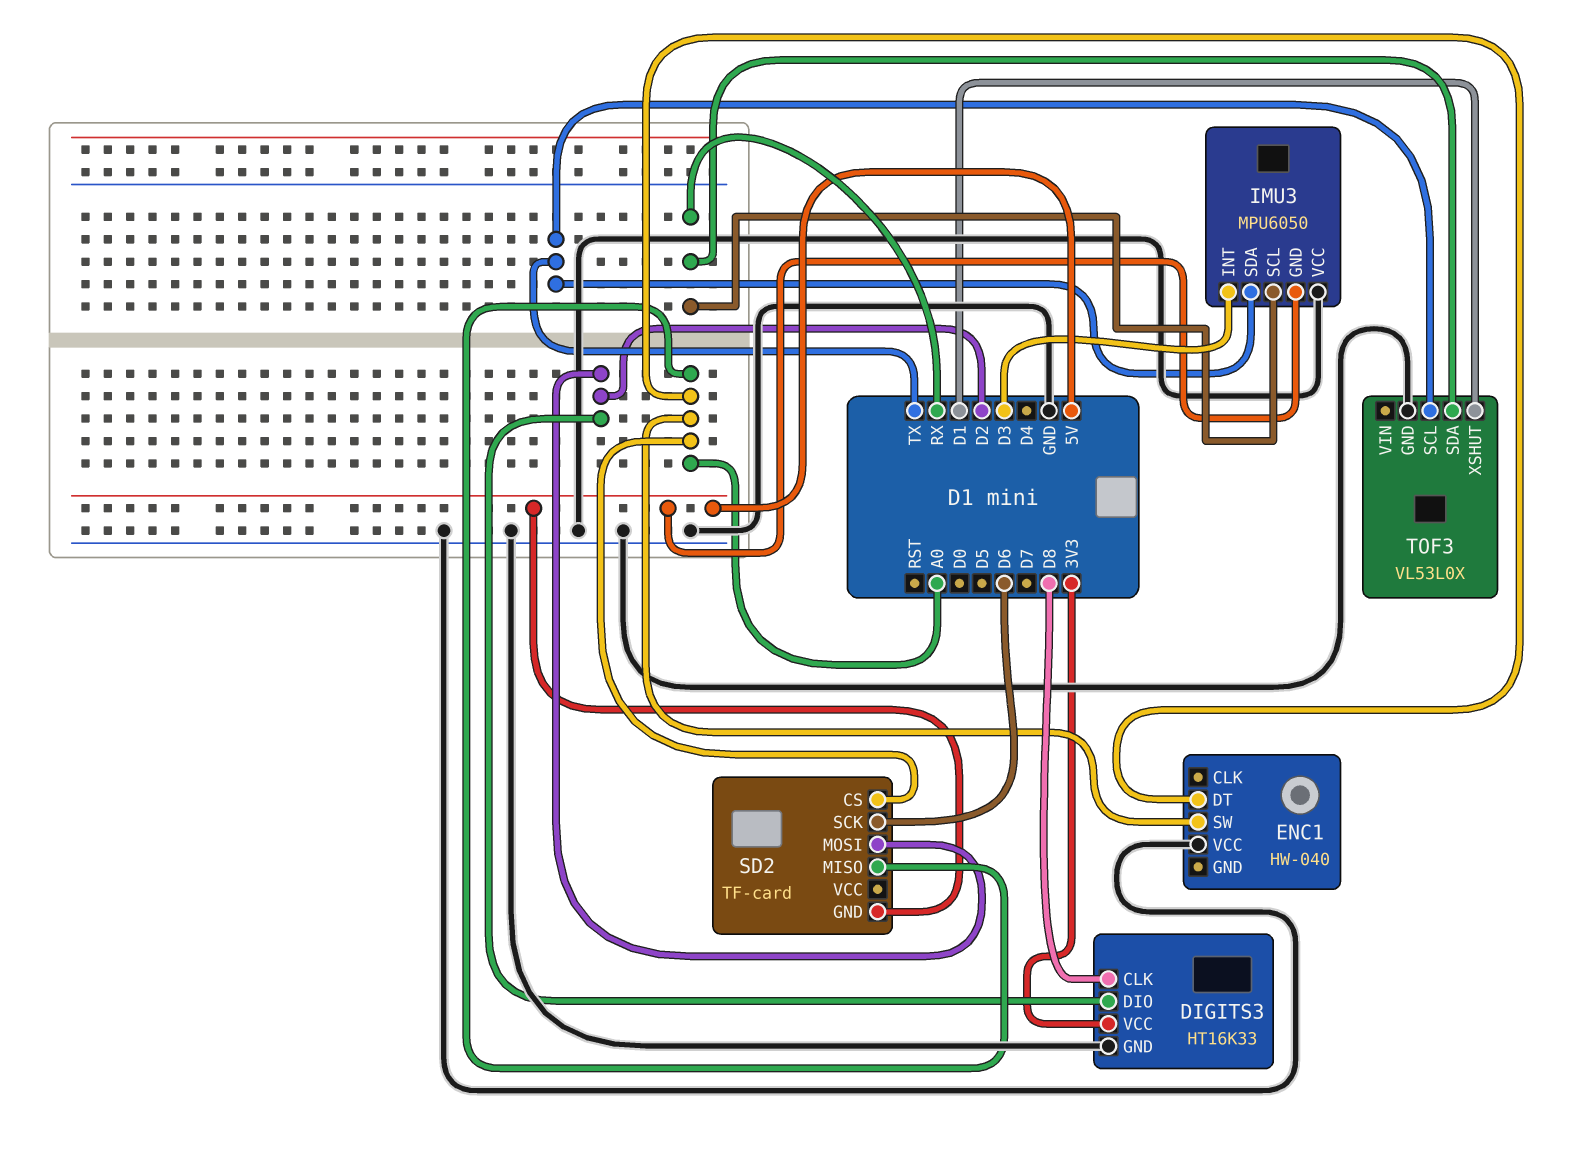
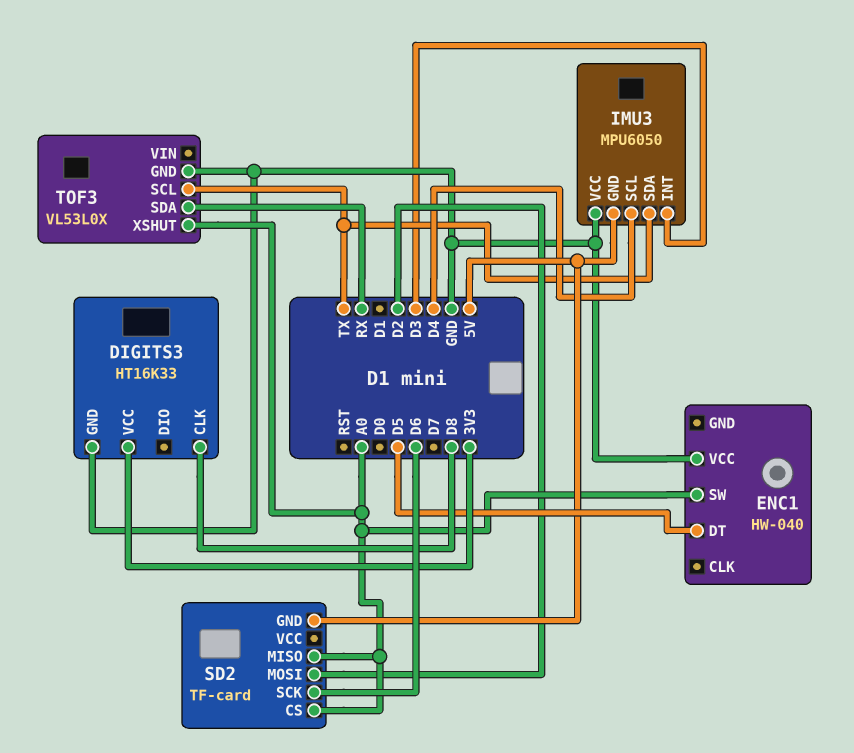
DIGITS3 pin DIO: D2 -> none
ENC1 pin DT: A0 -> D5
IMU3 pin SCL: RX -> D4
TOF3 pin XSHUT: D1 -> A0

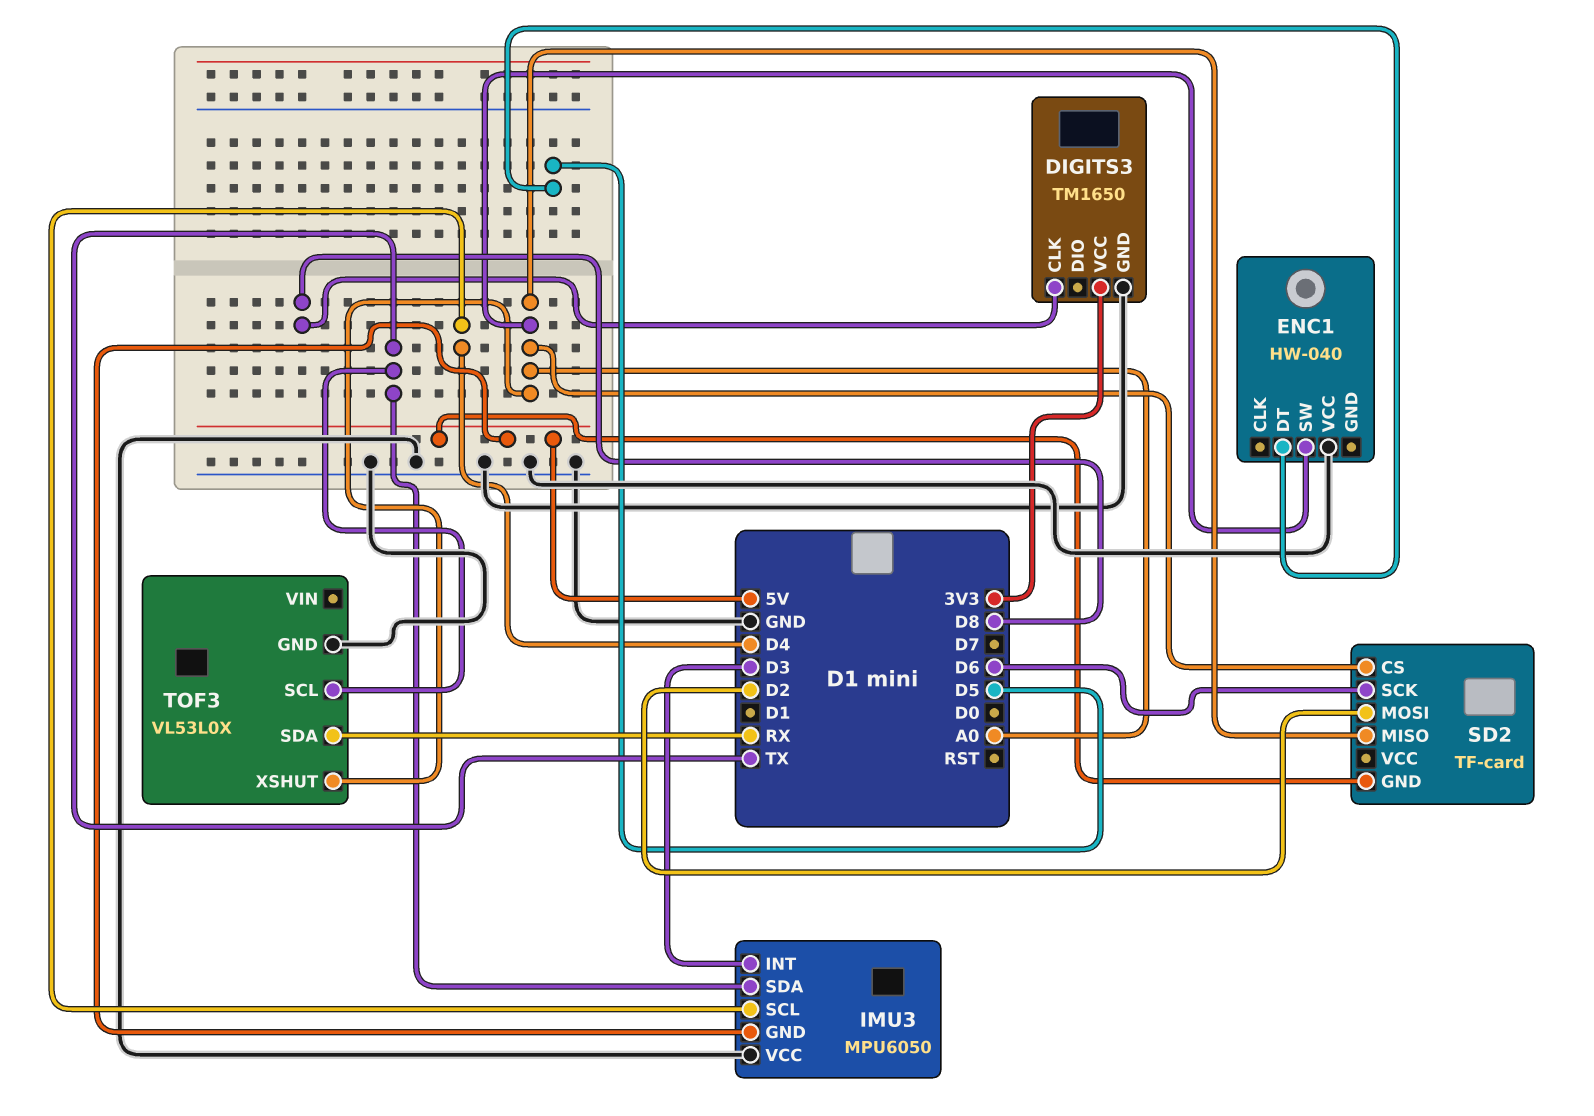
DIGITS3: HT16K33 -> TM1650

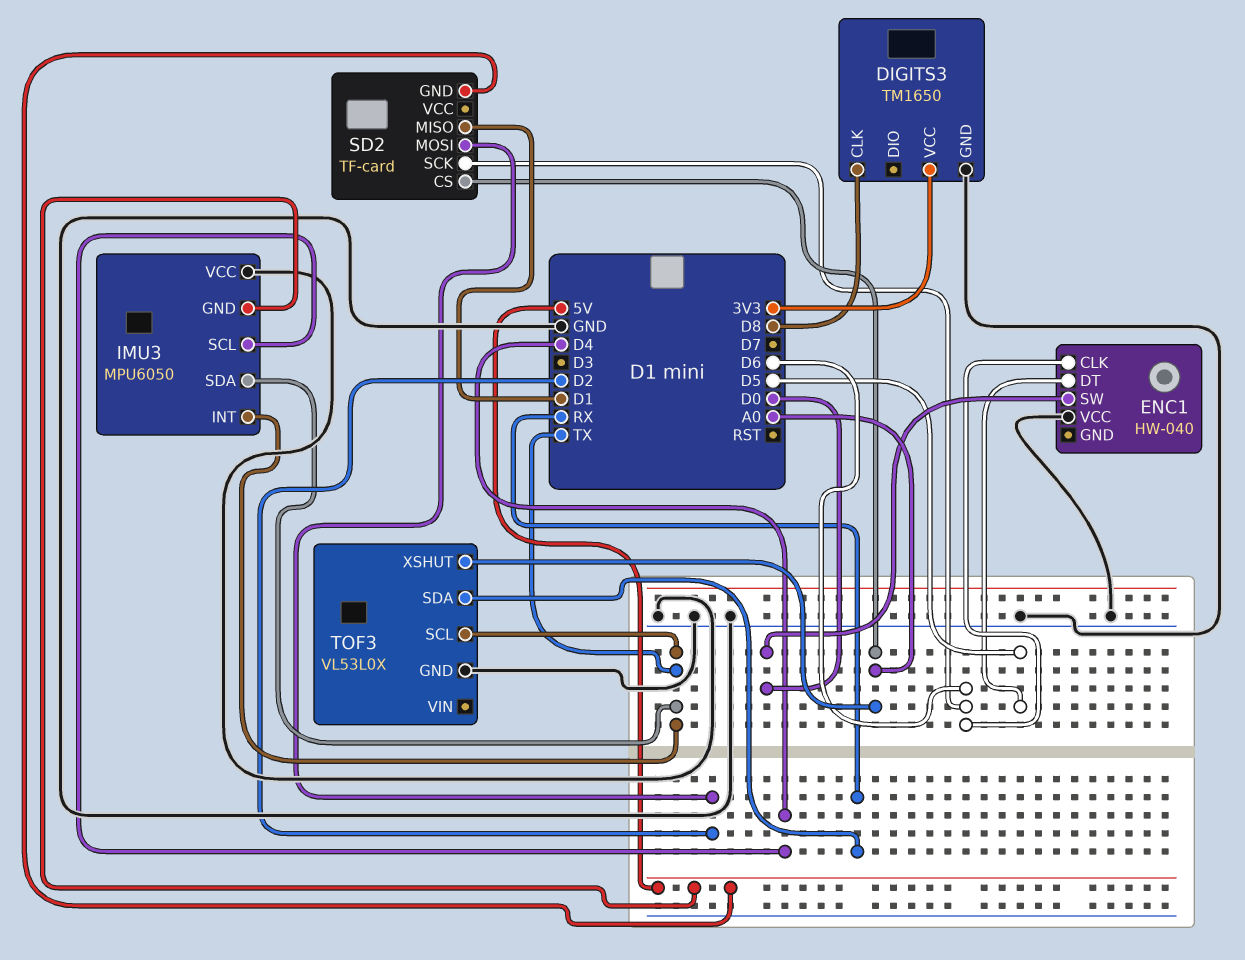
ENC1 pin CLK: none -> D6
ENC1 pin SW: A0 -> D0
IMU3 pin INT: D3 -> TX
SD2 pin MISO: A0 -> D1

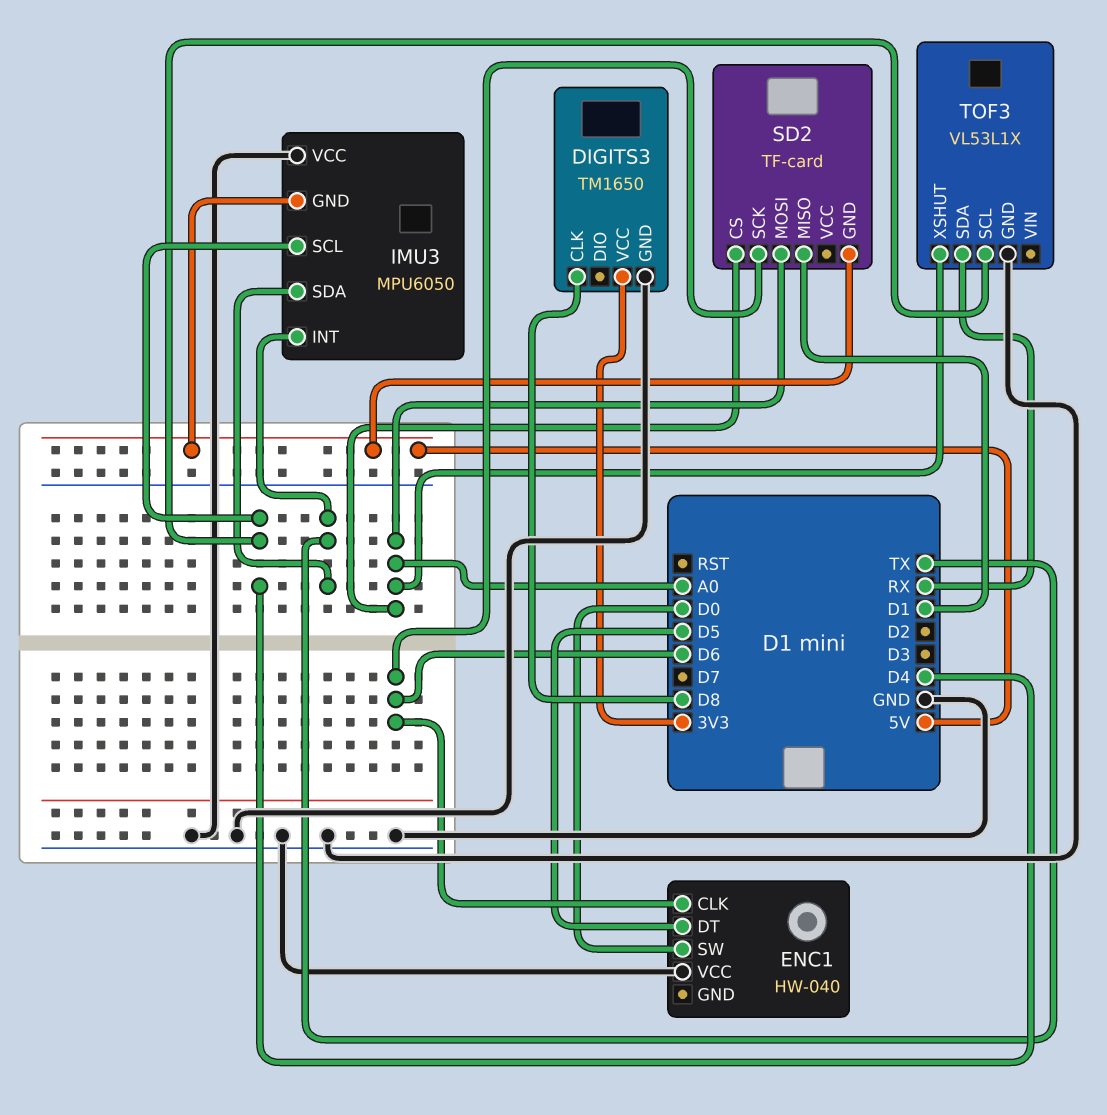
SD2 pin MOSI: D2 -> A0
TOF3: VL53L0X -> VL53L1X
TOF3 pin SCL: TX -> D4

